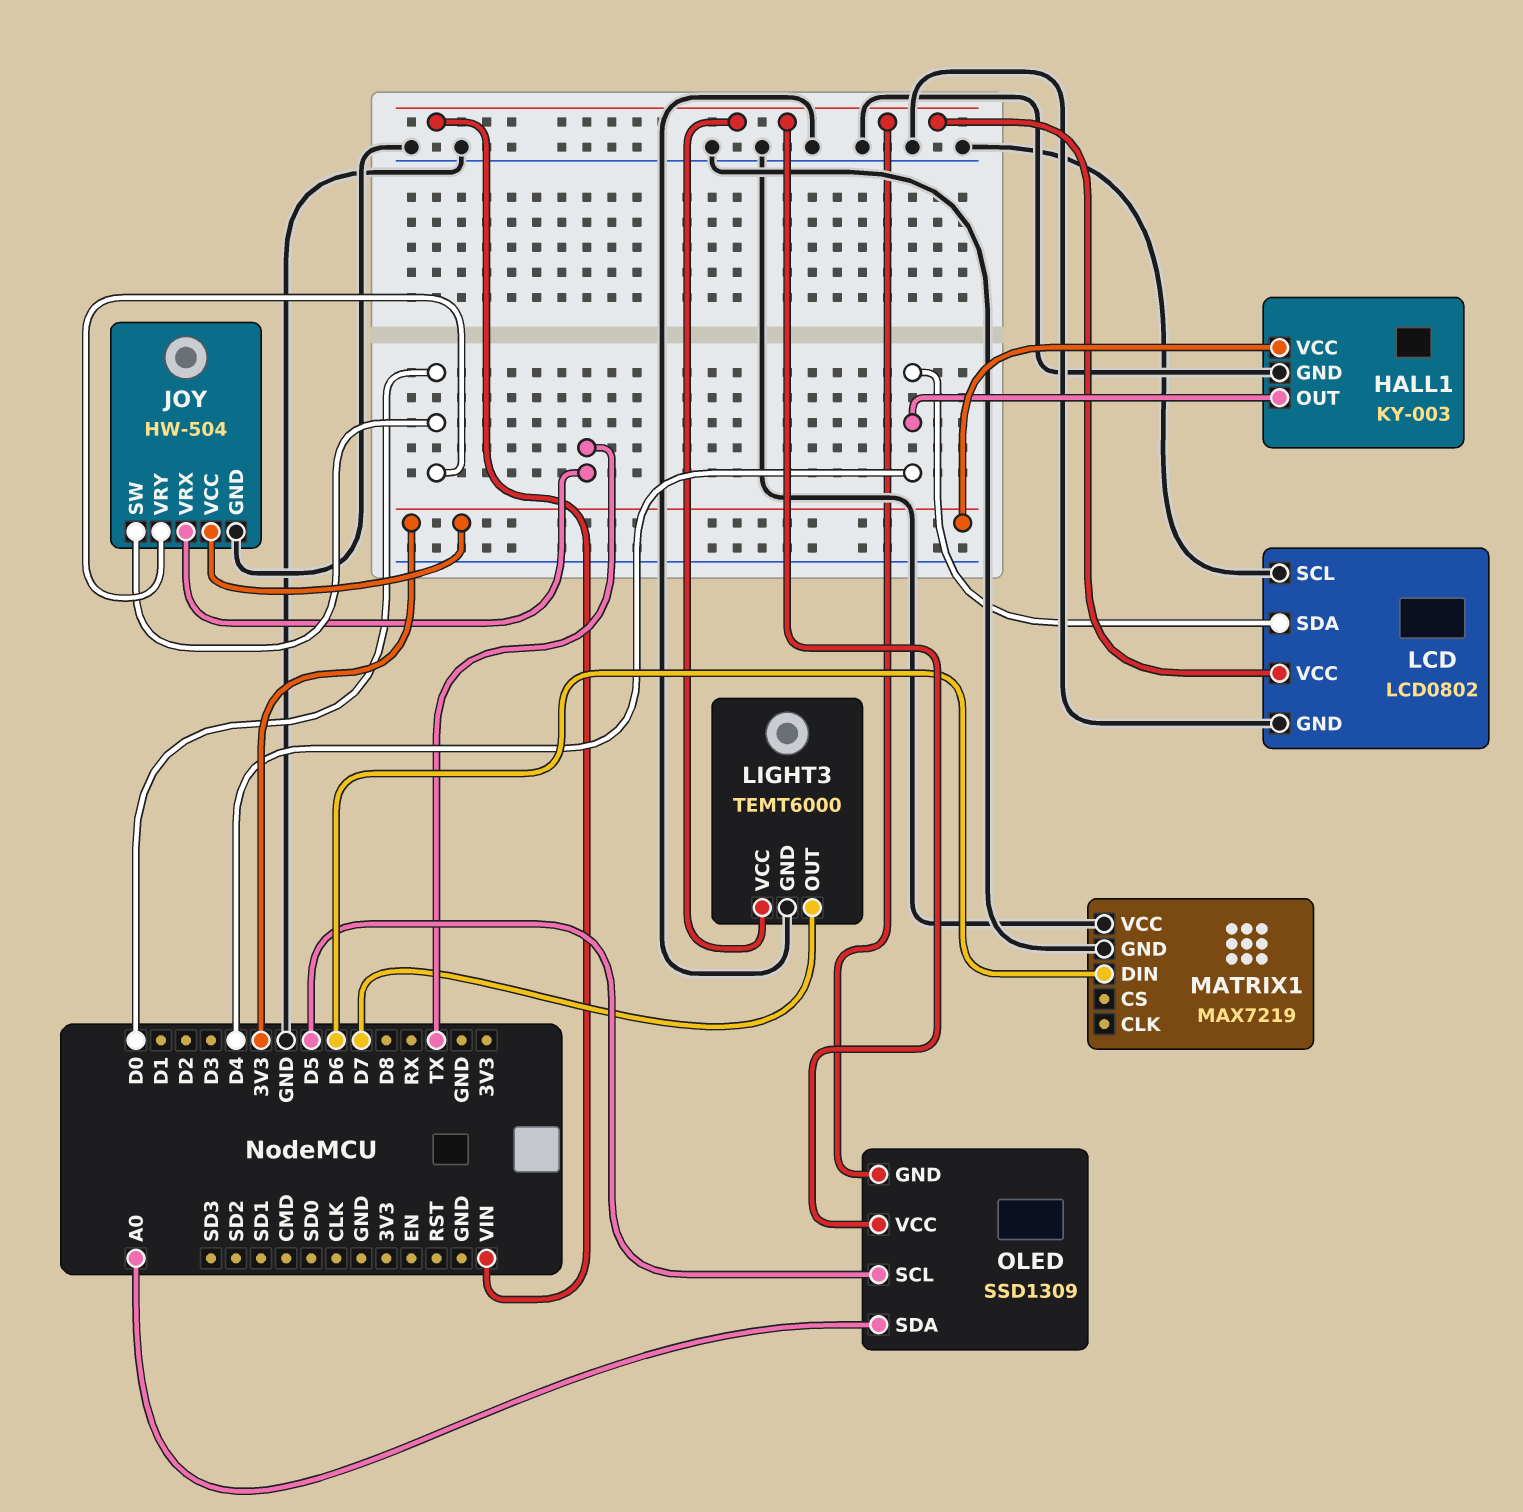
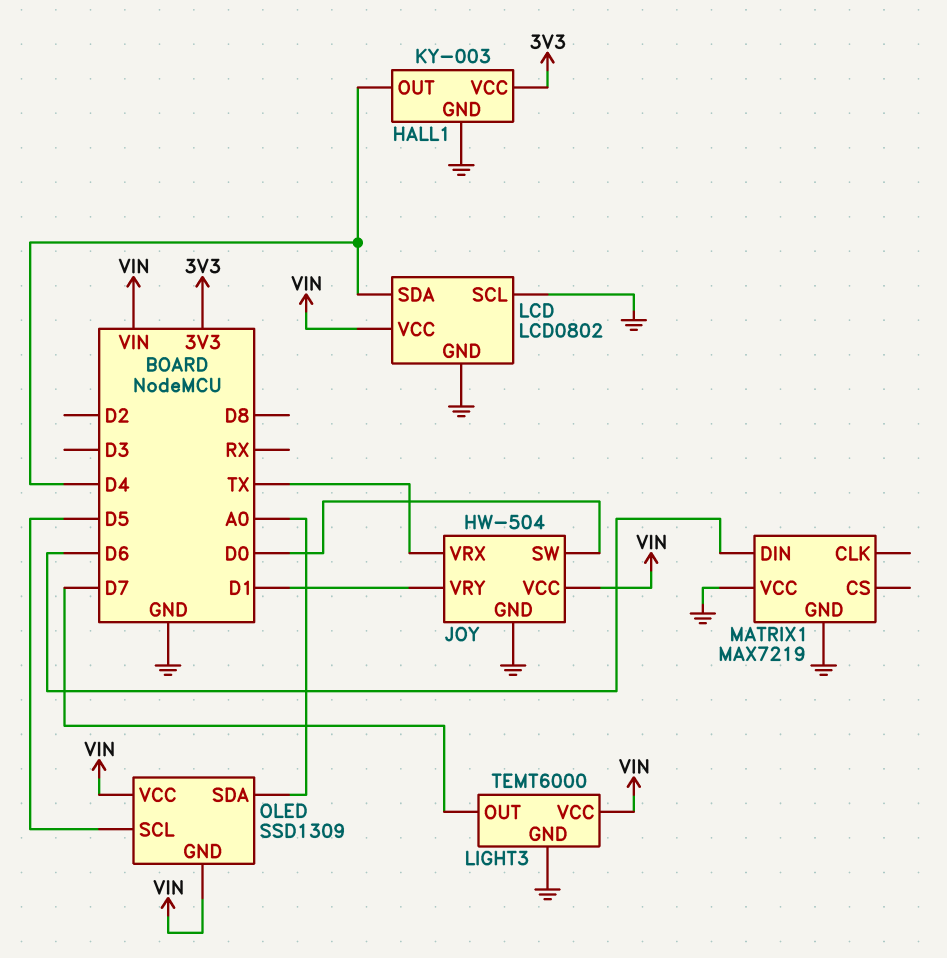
JOY pin VCC: 3V3 -> VIN
JOY pin VRY: D0 -> D1

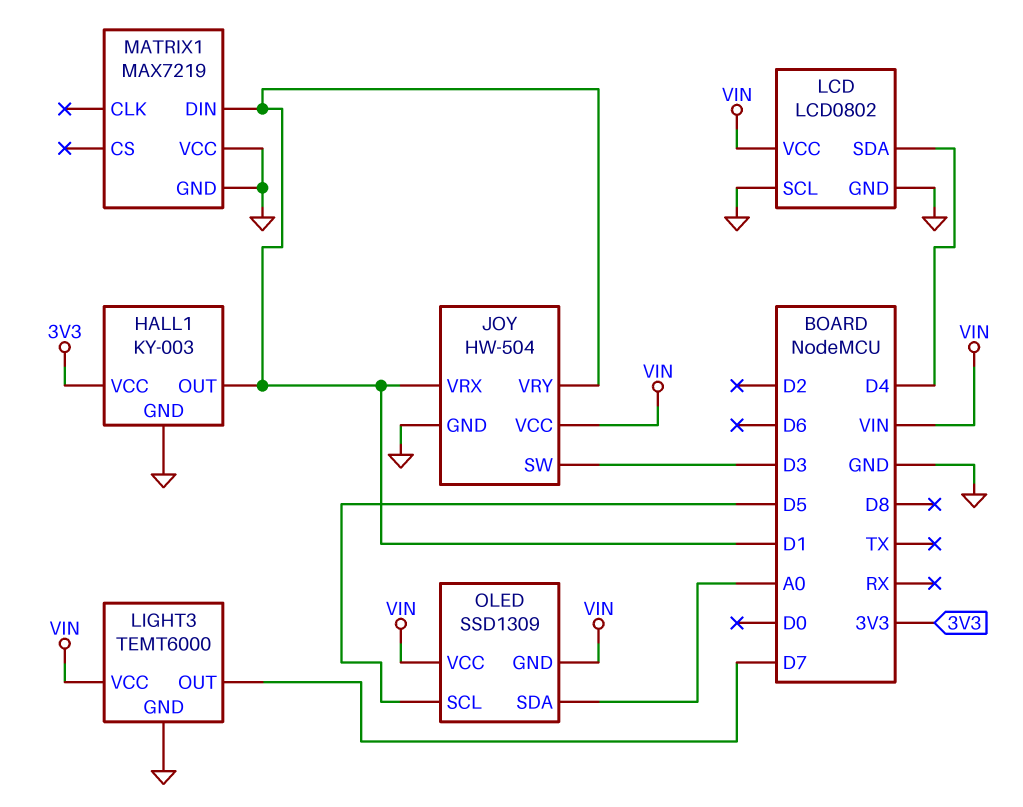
HALL1 pin OUT: D4 -> D1
JOY pin SW: D0 -> D3
JOY pin VRX: TX -> D1
MATRIX1 pin DIN: D6 -> D1

